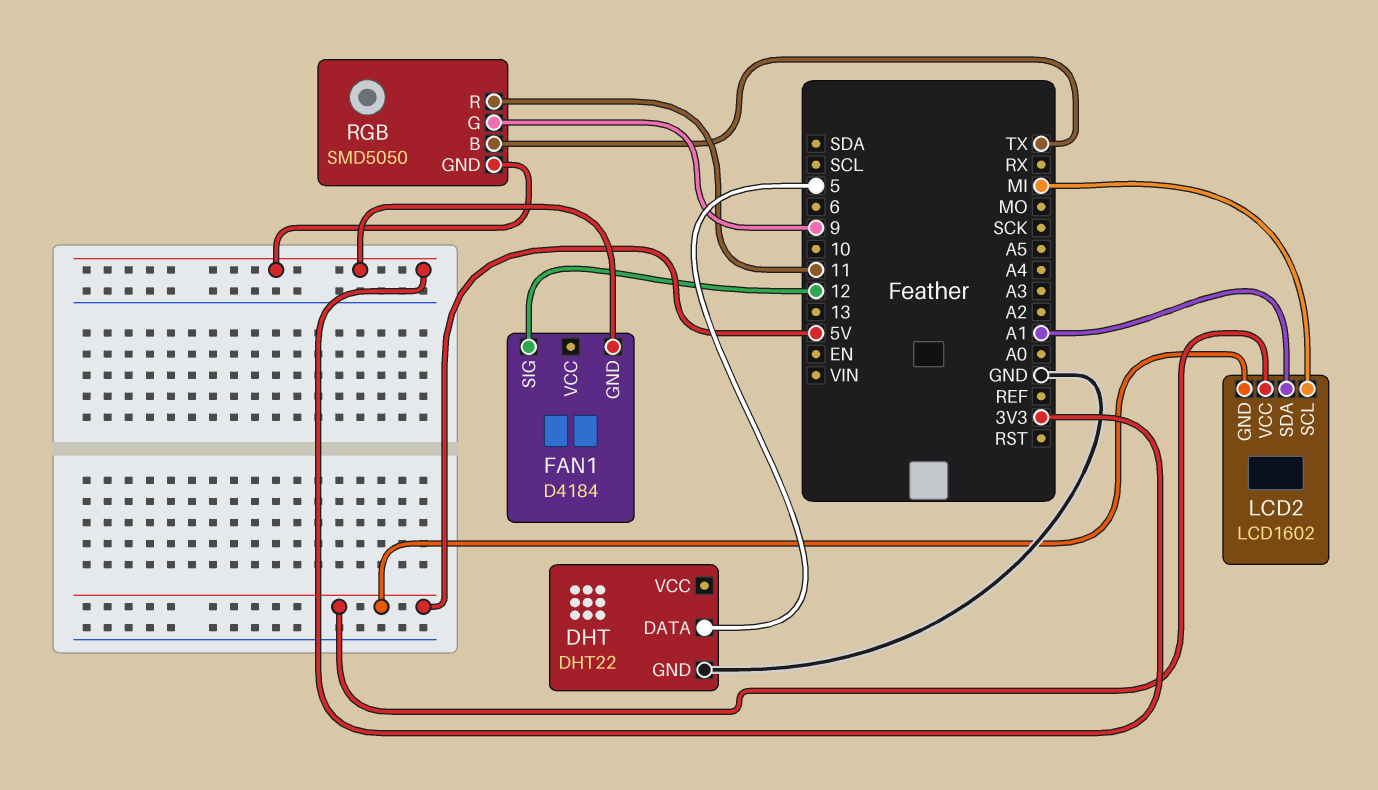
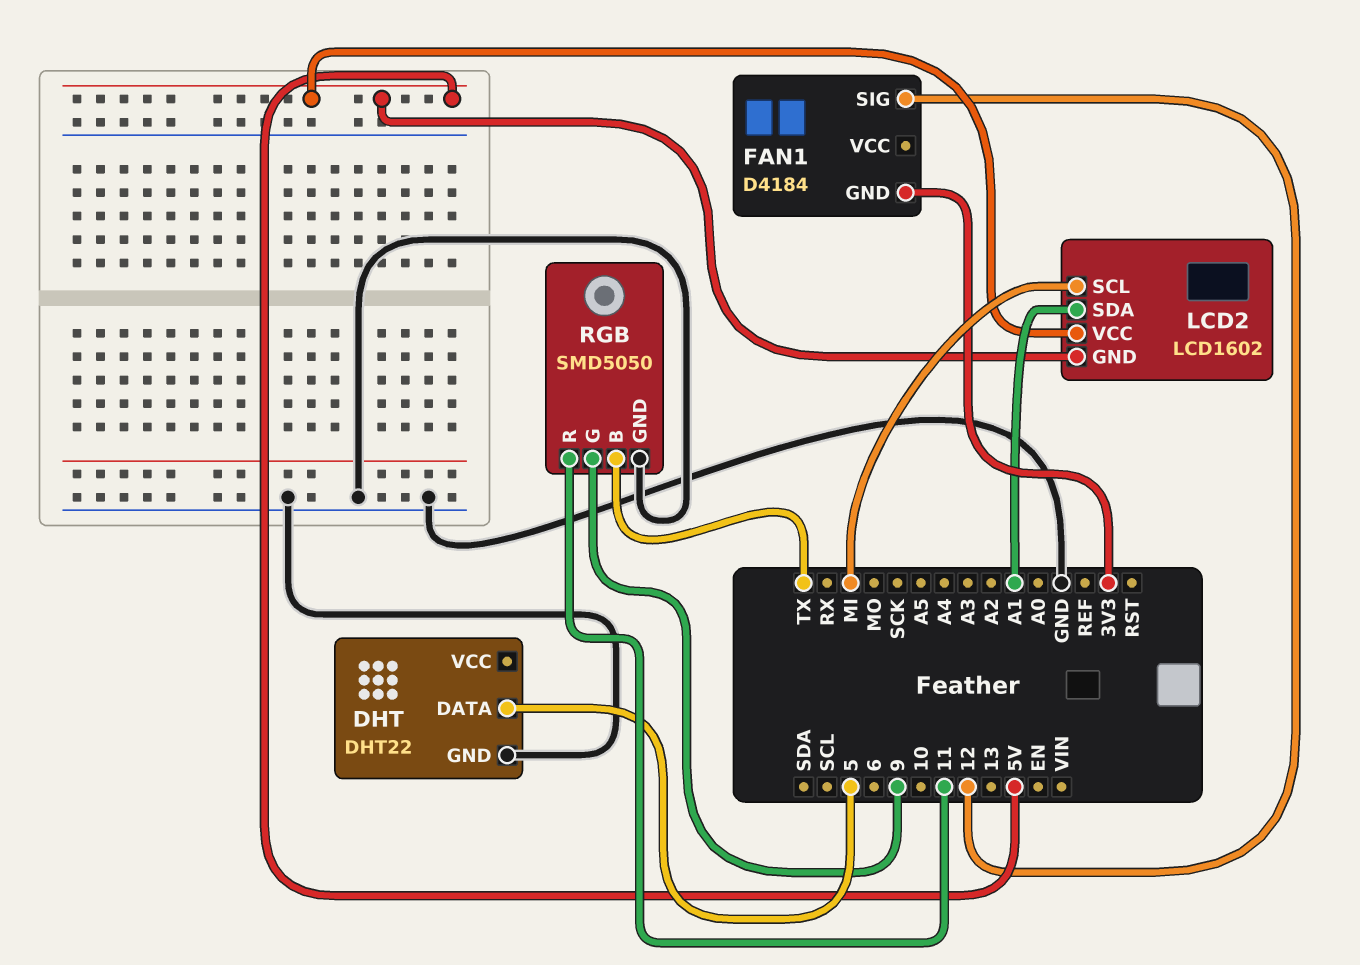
RGB pin GND: 3V3 -> GND

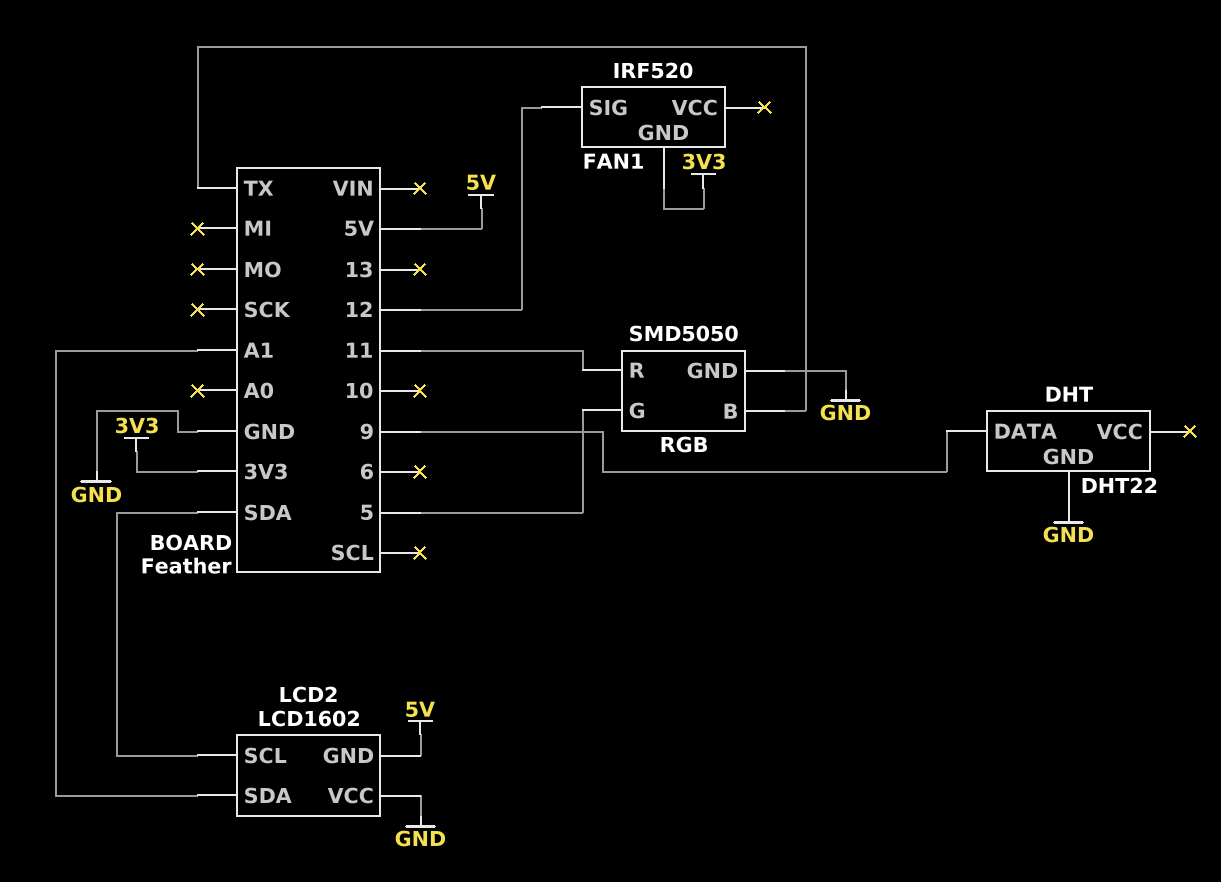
DHT pin DATA: 5 -> 9
FAN1: D4184 -> IRF520
LCD2 pin SCL: MI -> SDA
LCD2 pin VCC: 5V -> GND
RGB pin G: 9 -> 5

